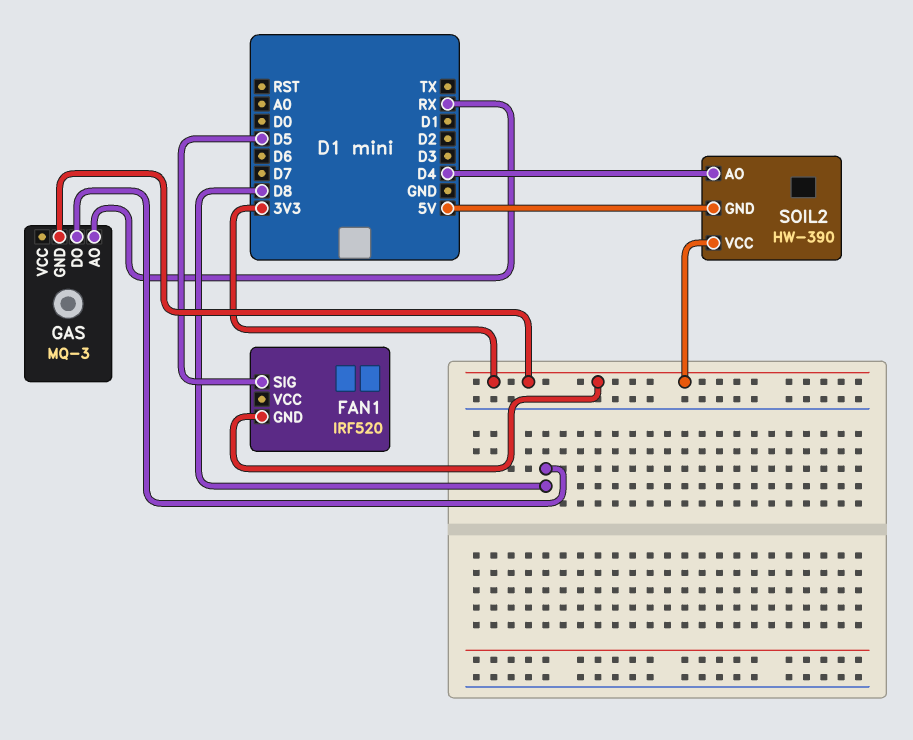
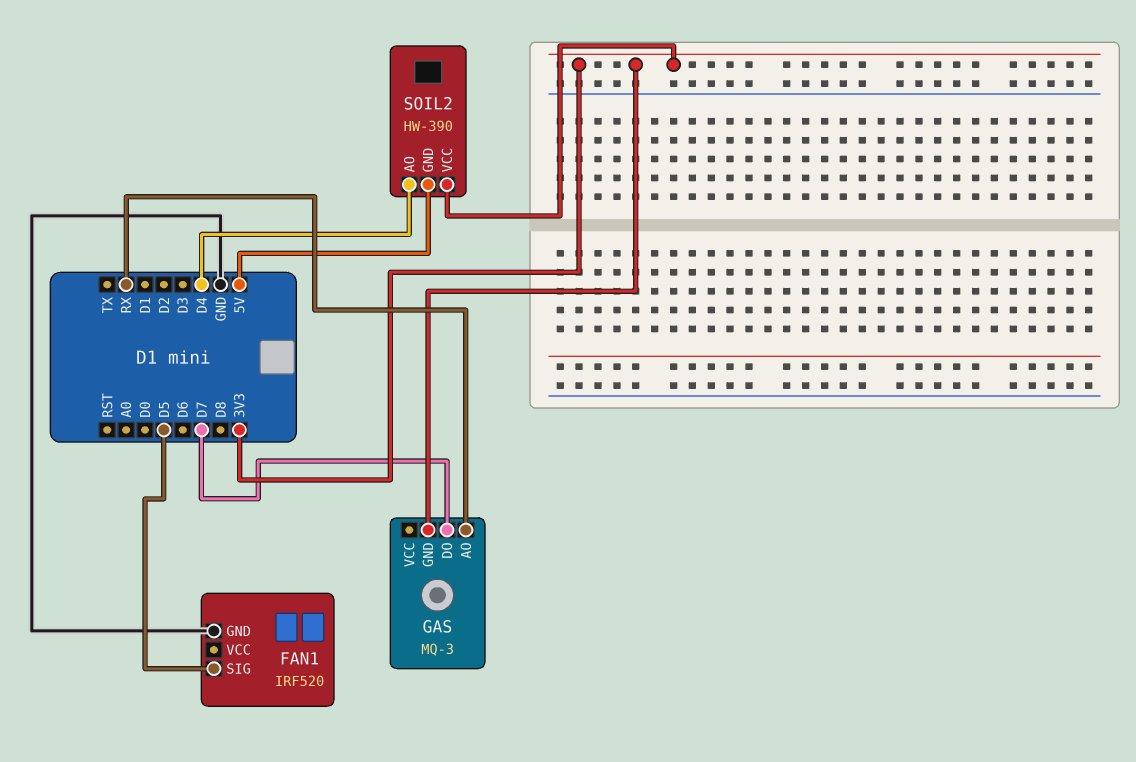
FAN1 pin GND: 3V3 -> GND
GAS pin DO: D8 -> D7

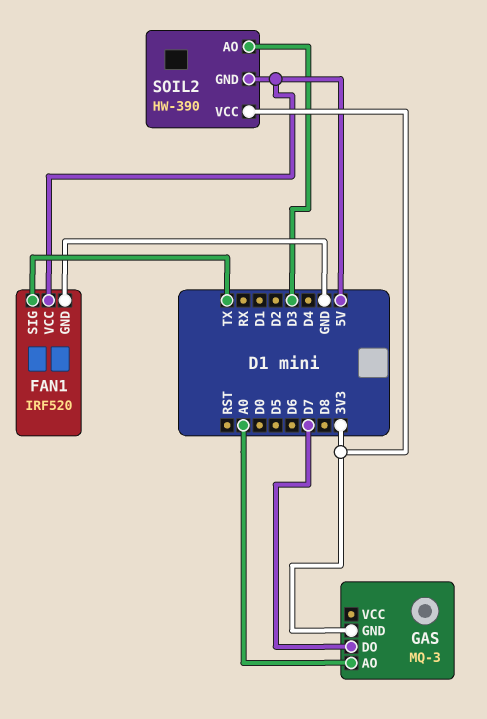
FAN1 pin SIG: D5 -> TX
FAN1 pin VCC: none -> 5V
GAS pin AO: RX -> A0
SOIL2 pin AO: D4 -> D3

